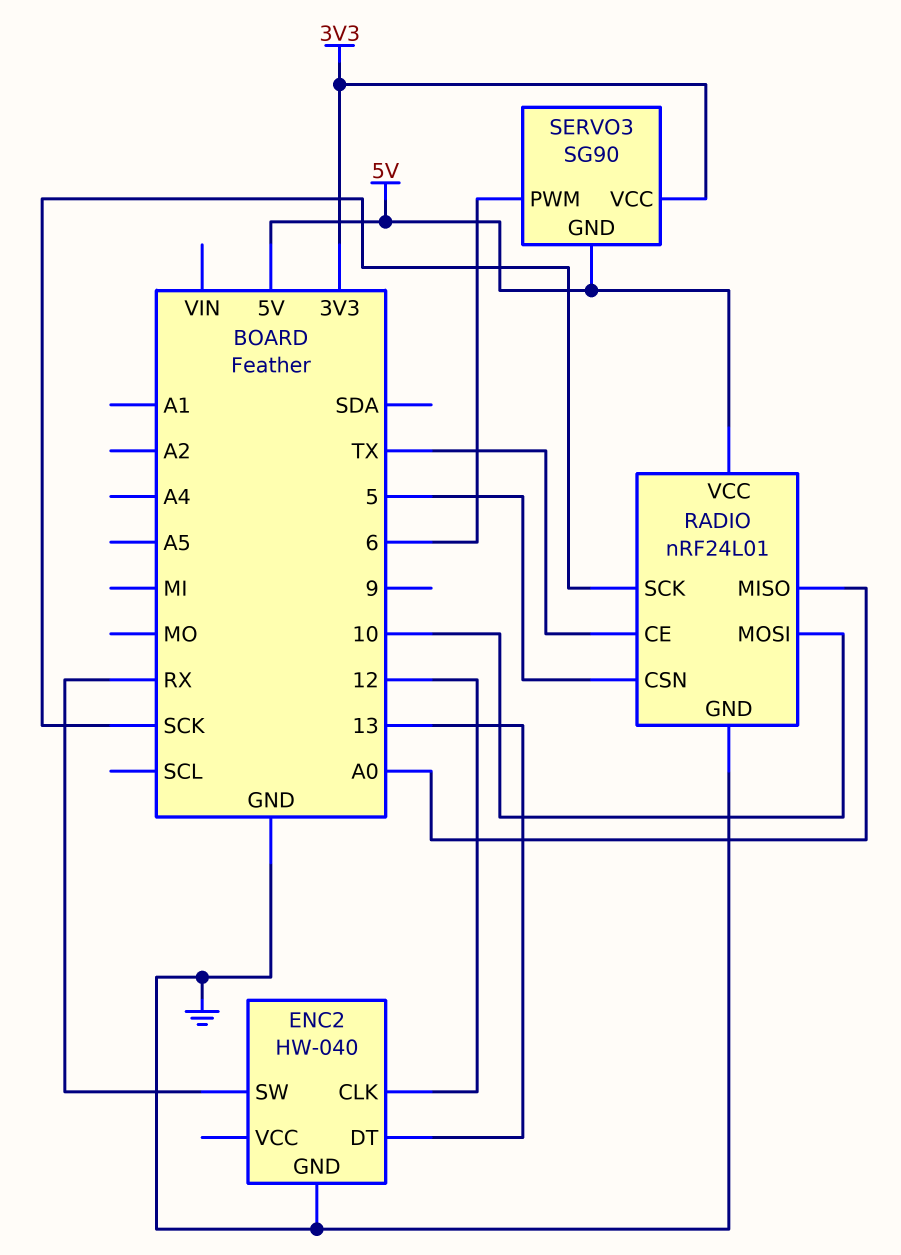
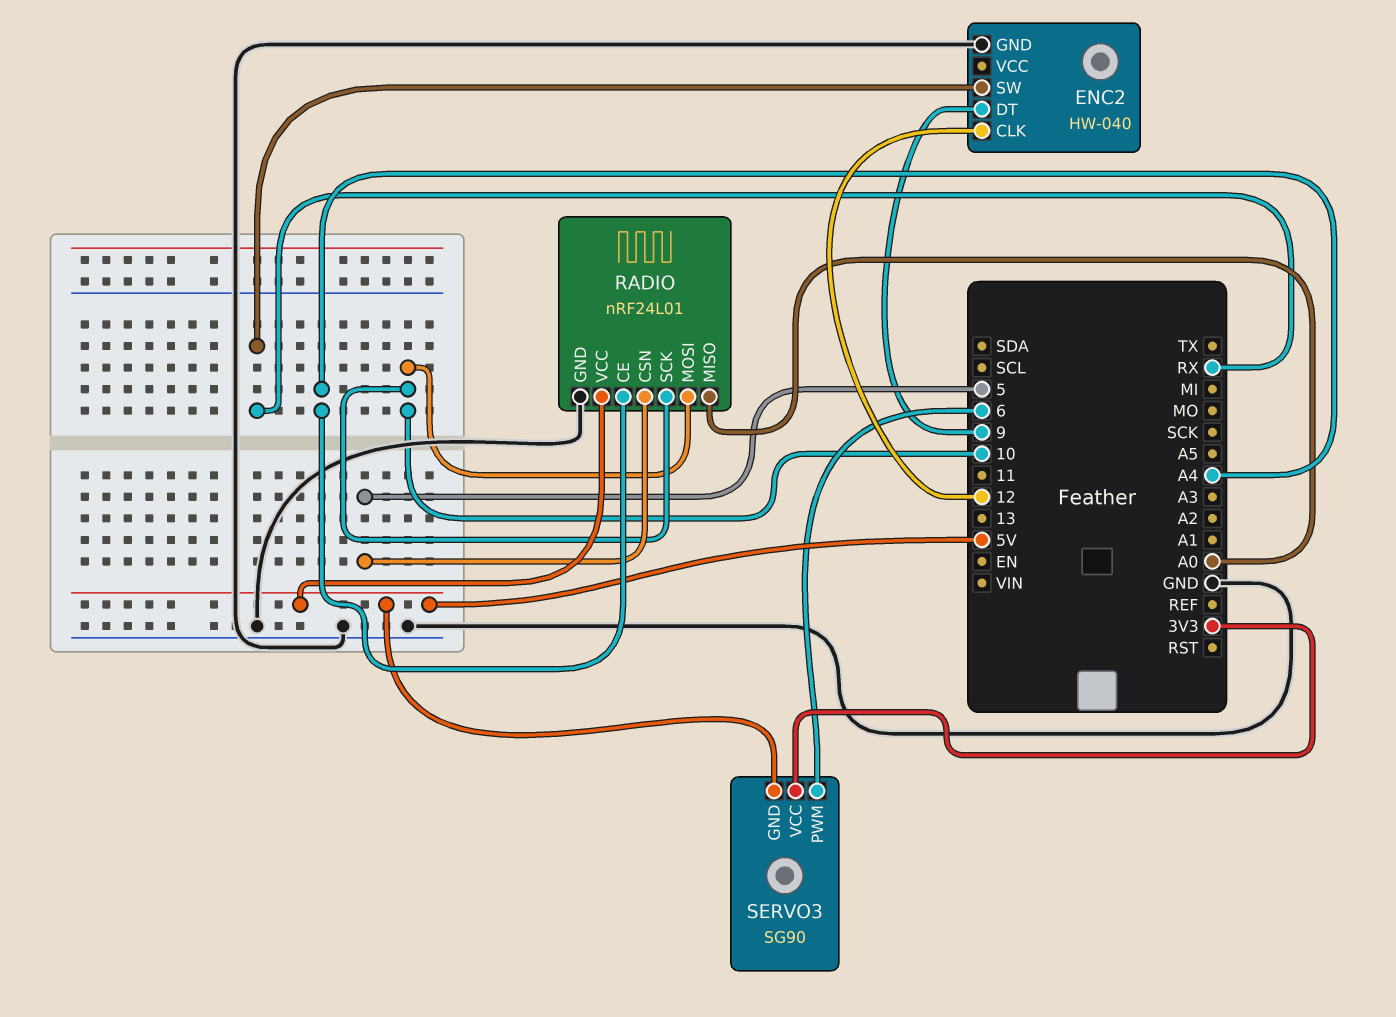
ENC2 pin DT: 13 -> 9
RADIO pin CE: TX -> A4
RADIO pin SCK: SCK -> 10

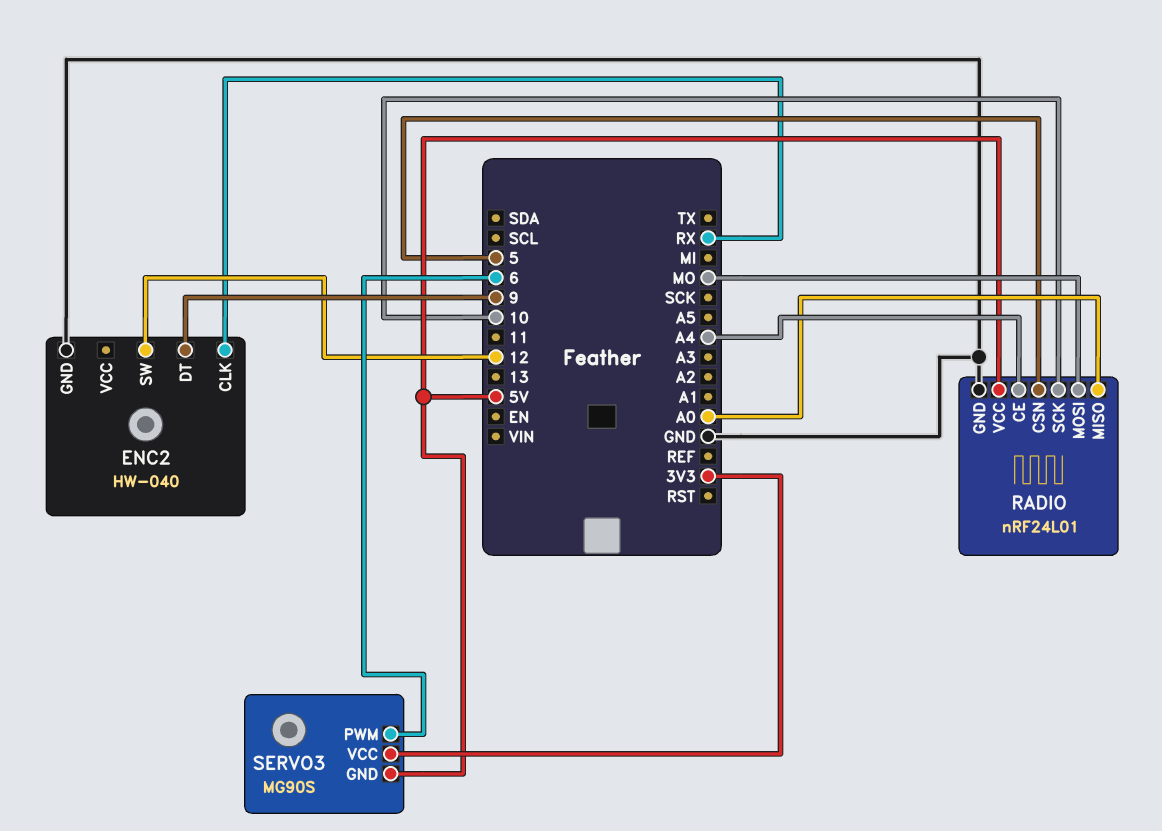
ENC2 pin CLK: 12 -> RX
ENC2 pin SW: RX -> 12
RADIO pin MOSI: 10 -> MO
SERVO3: SG90 -> MG90S

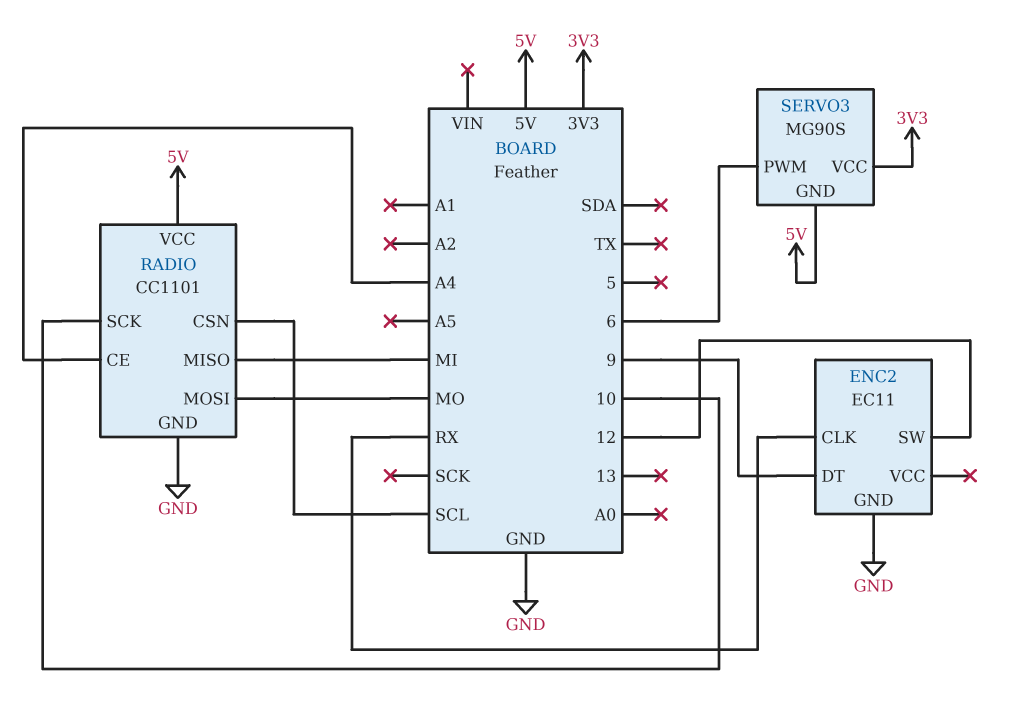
ENC2: HW-040 -> EC11
RADIO: nRF24L01 -> CC1101
RADIO pin CSN: 5 -> SCL
RADIO pin MISO: A0 -> MI

